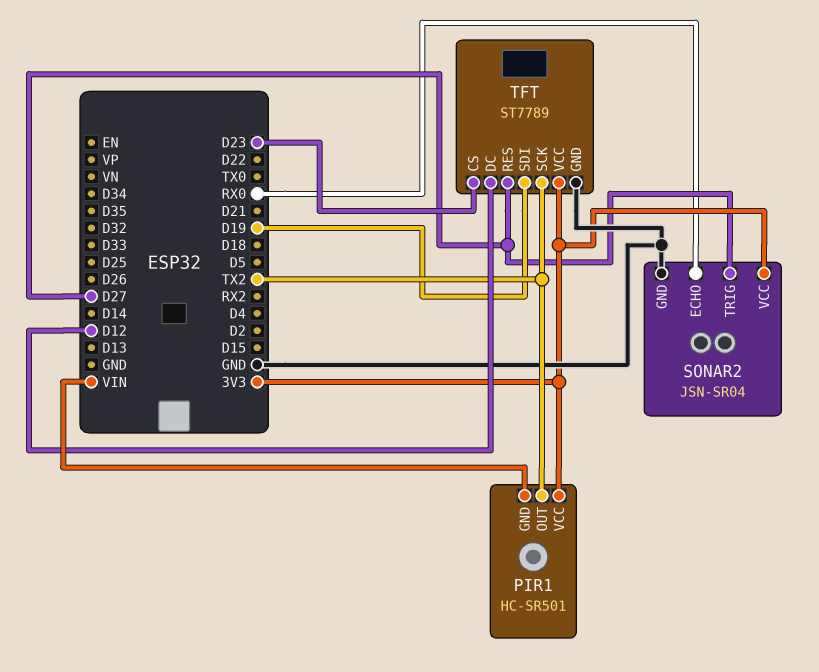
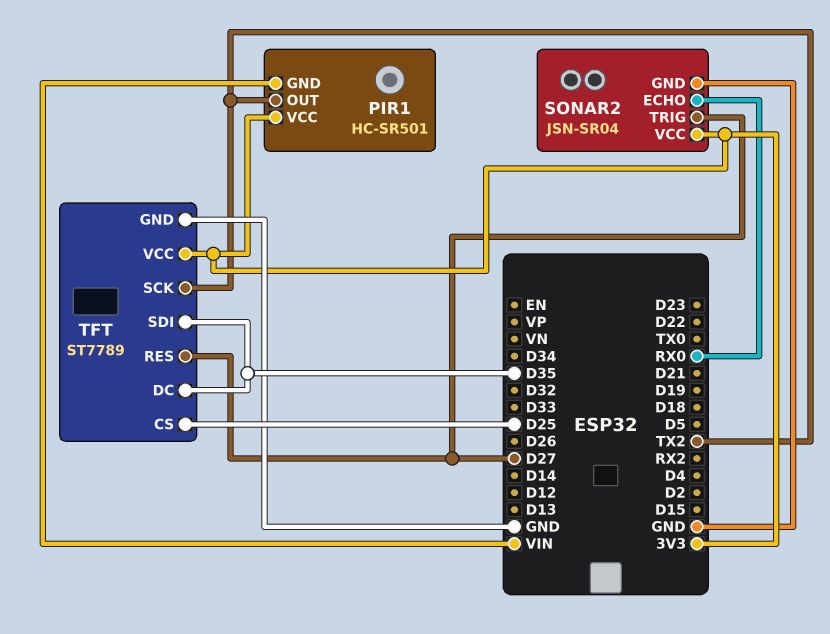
TFT pin CS: D23 -> D25
TFT pin DC: D12 -> D35
TFT pin SDI: D19 -> D35

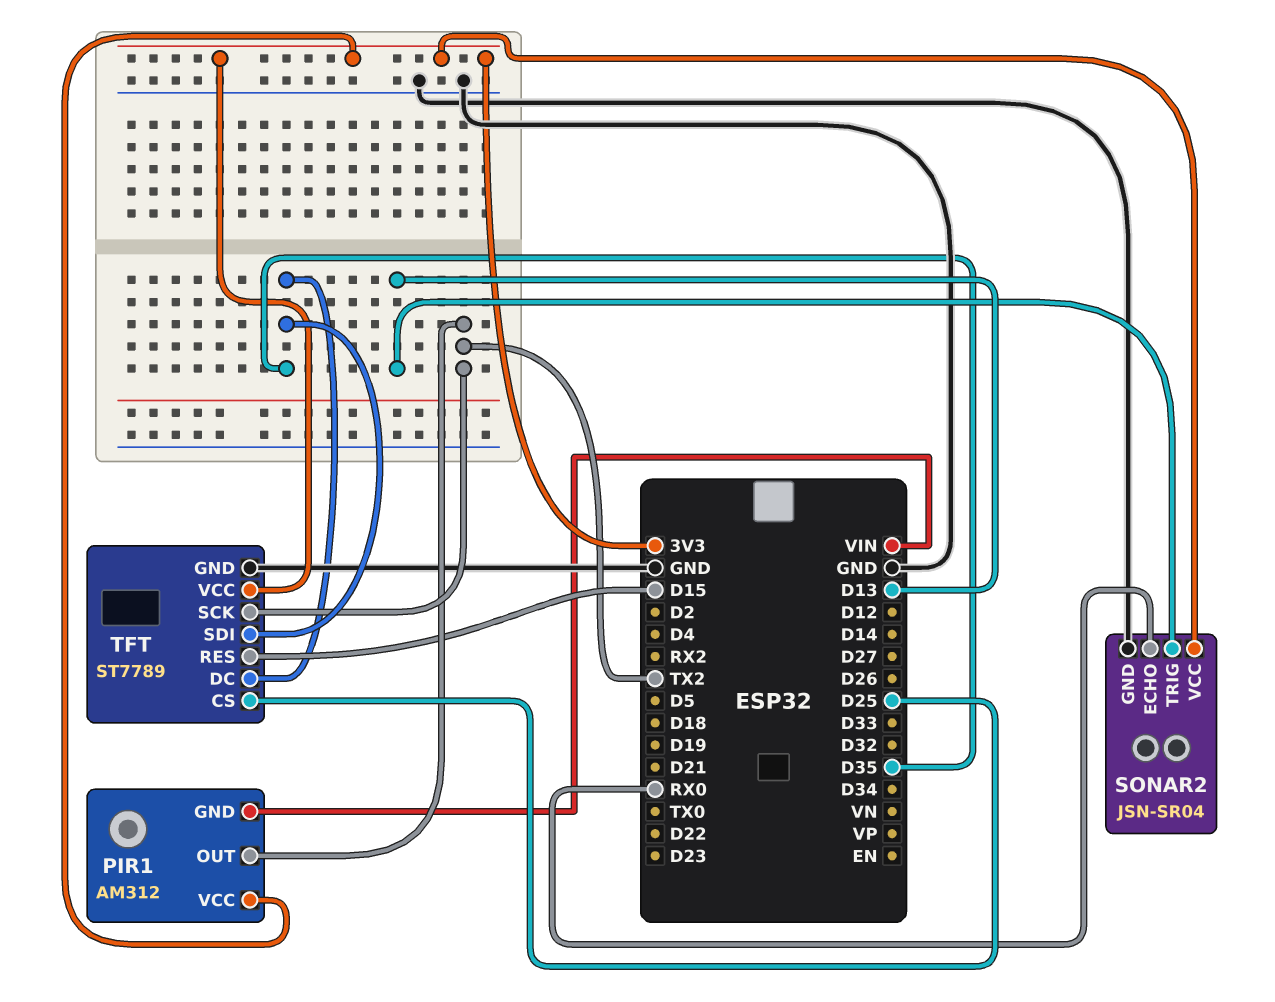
PIR1: HC-SR501 -> AM312
SONAR2 pin TRIG: D27 -> D13
TFT pin RES: D27 -> D15

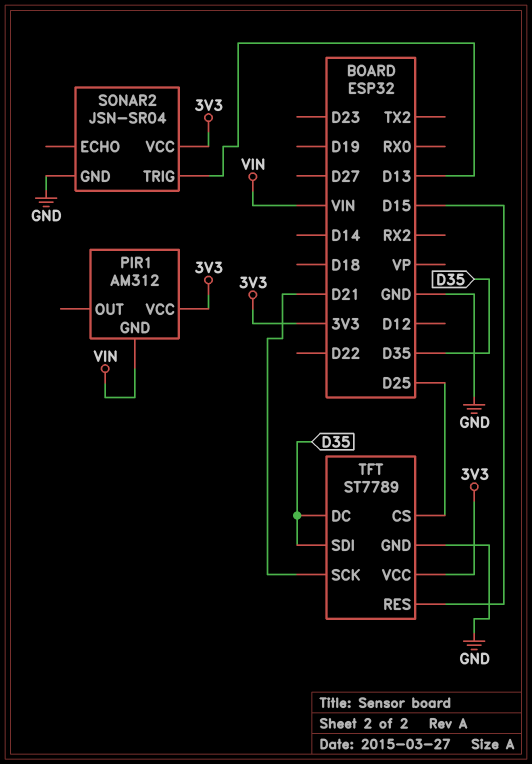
PIR1 pin OUT: TX2 -> none
SONAR2 pin ECHO: RX0 -> none
TFT pin SCK: TX2 -> D21

